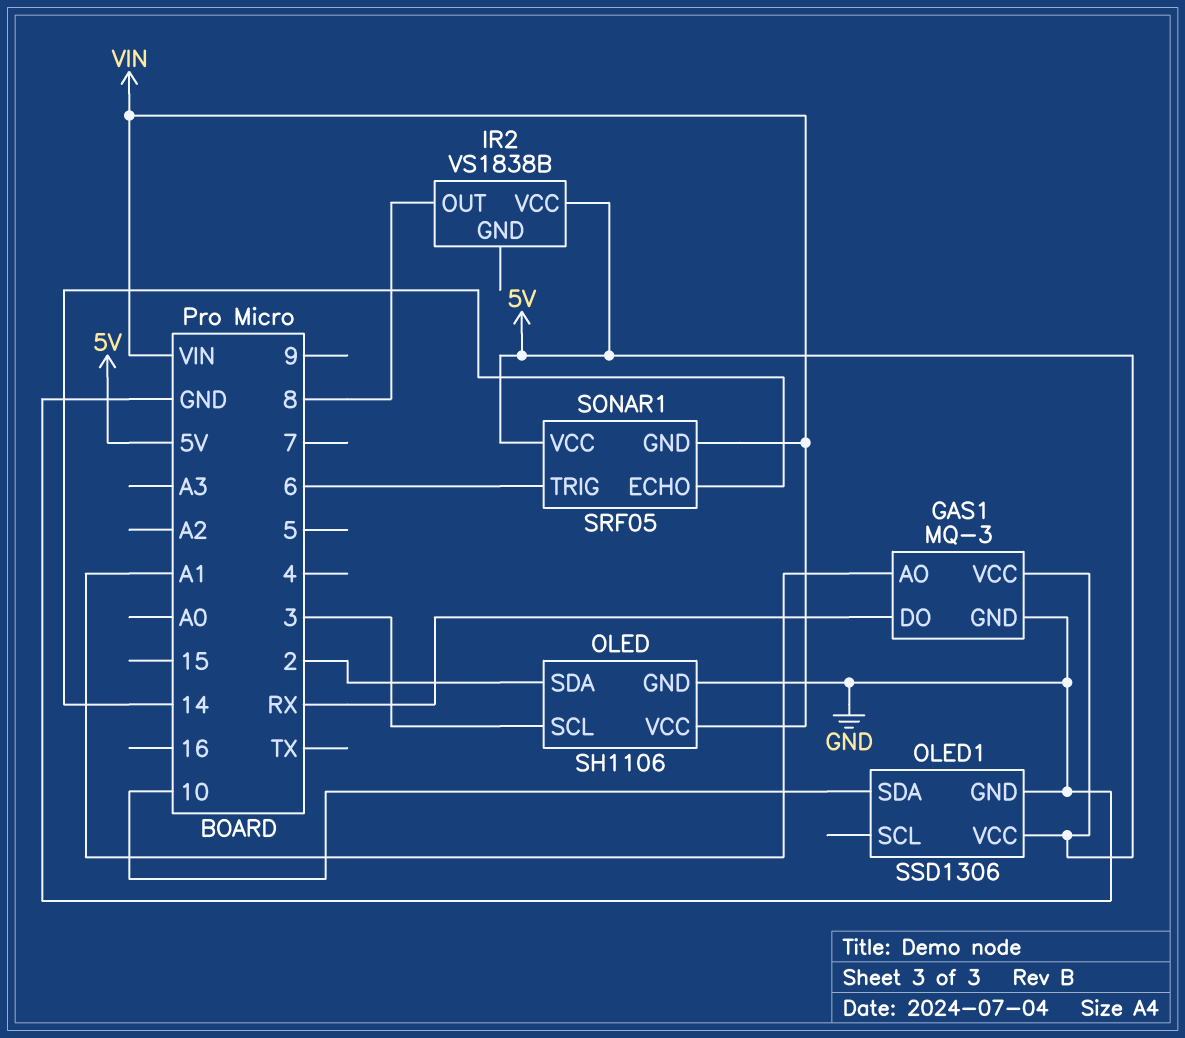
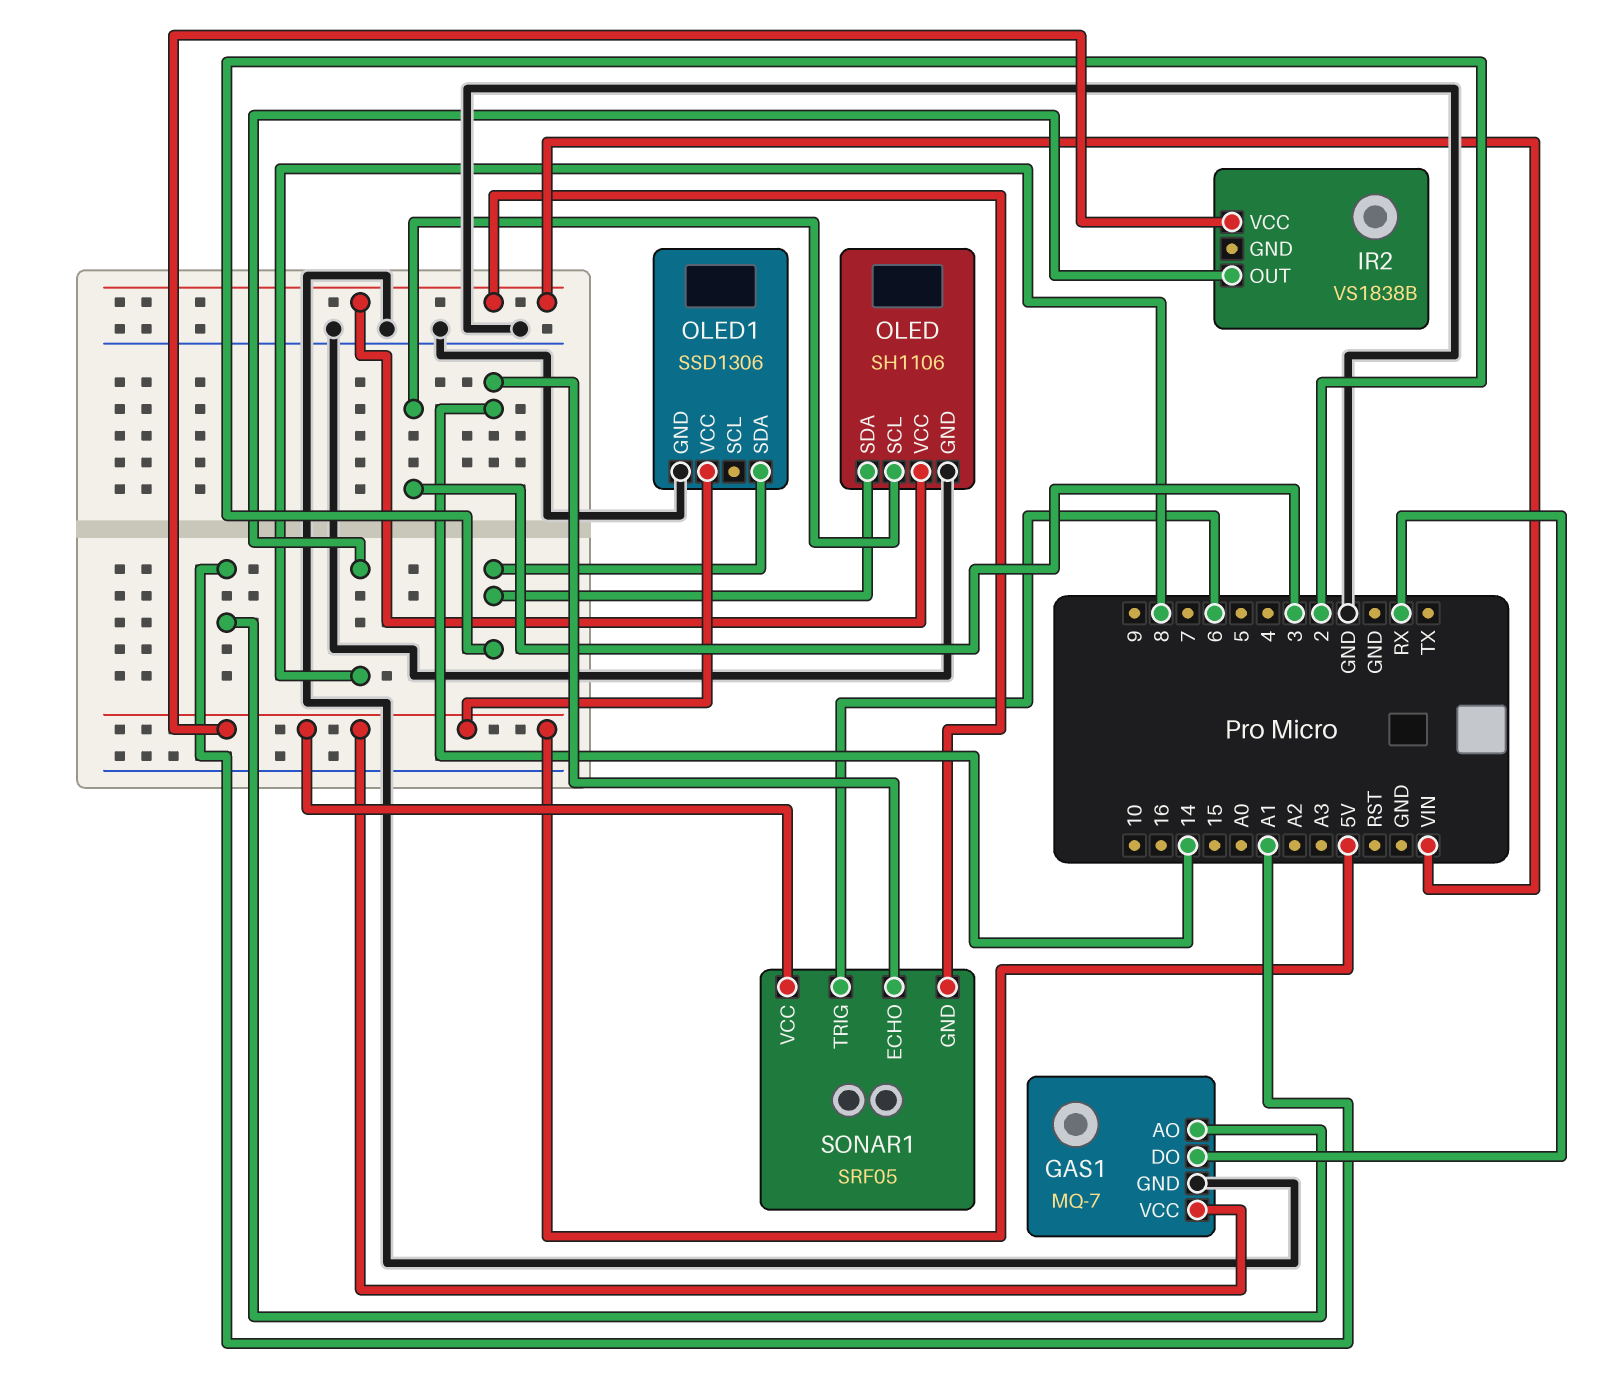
GAS1: MQ-3 -> MQ-7
OLED1 pin SDA: 10 -> 2

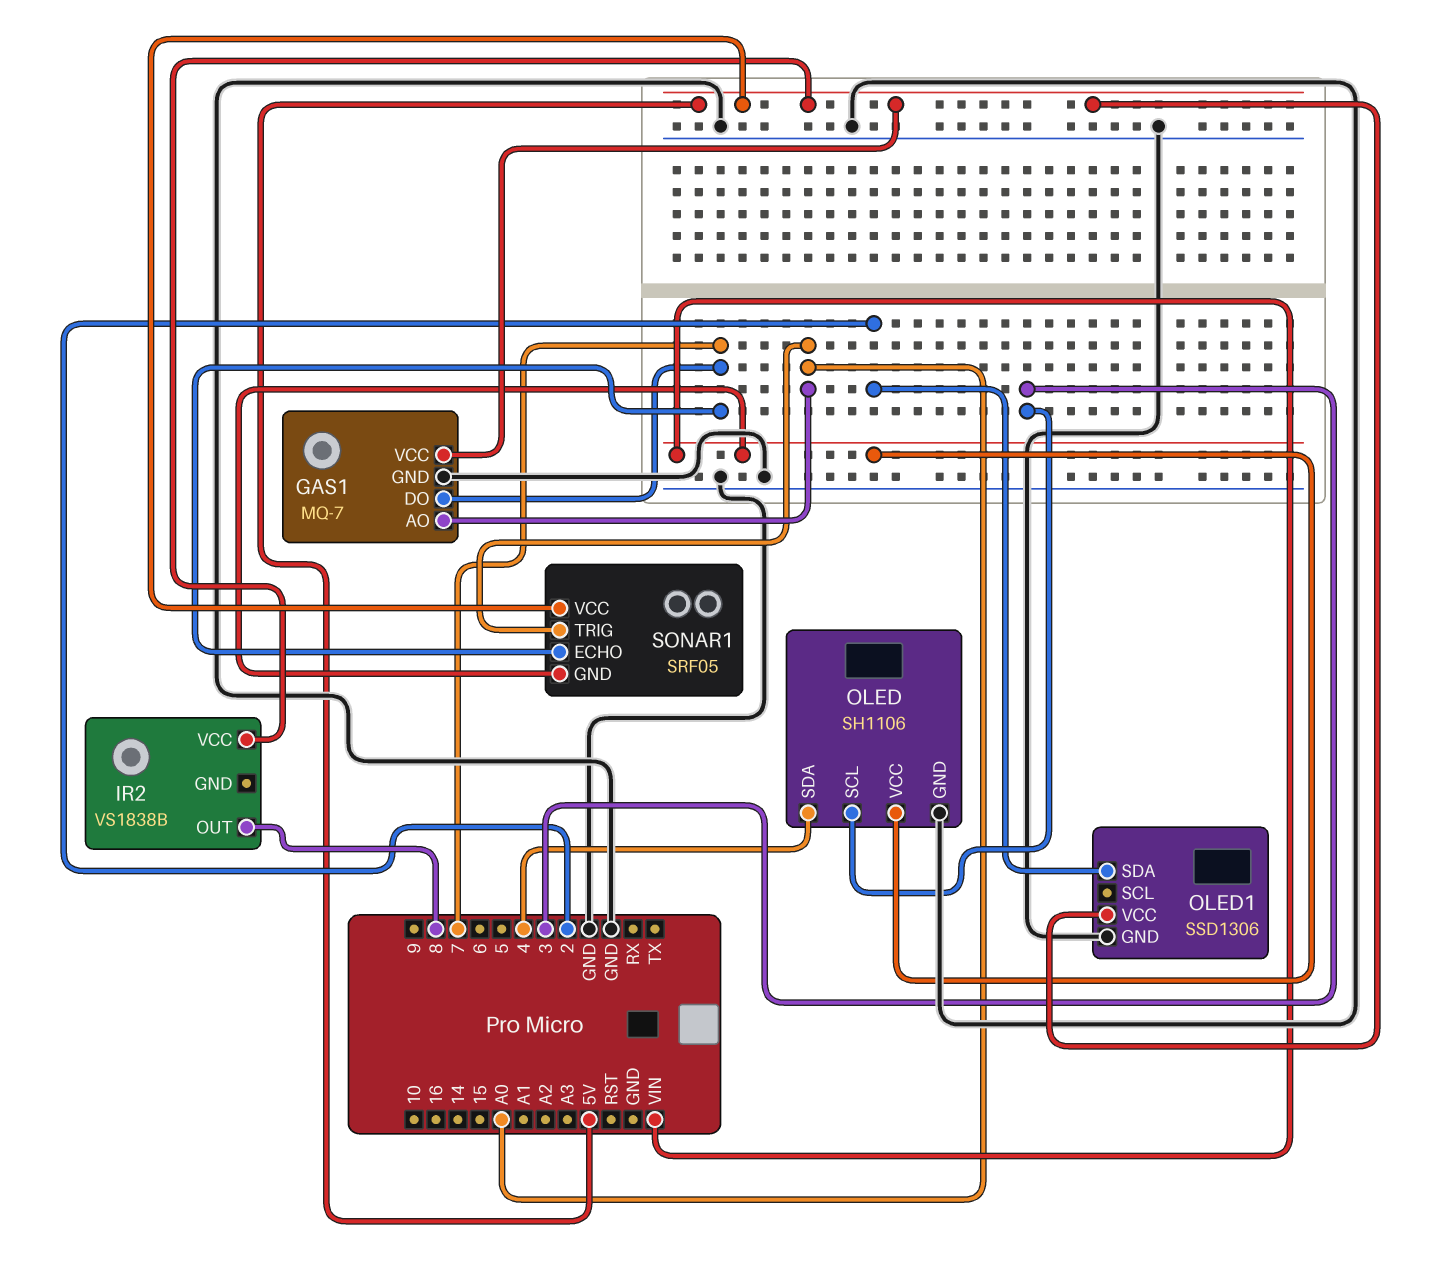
GAS1 pin AO: A1 -> A0
GAS1 pin DO: RX -> 7
OLED pin SDA: 2 -> 4
SONAR1 pin ECHO: 14 -> 7
SONAR1 pin TRIG: 6 -> A0

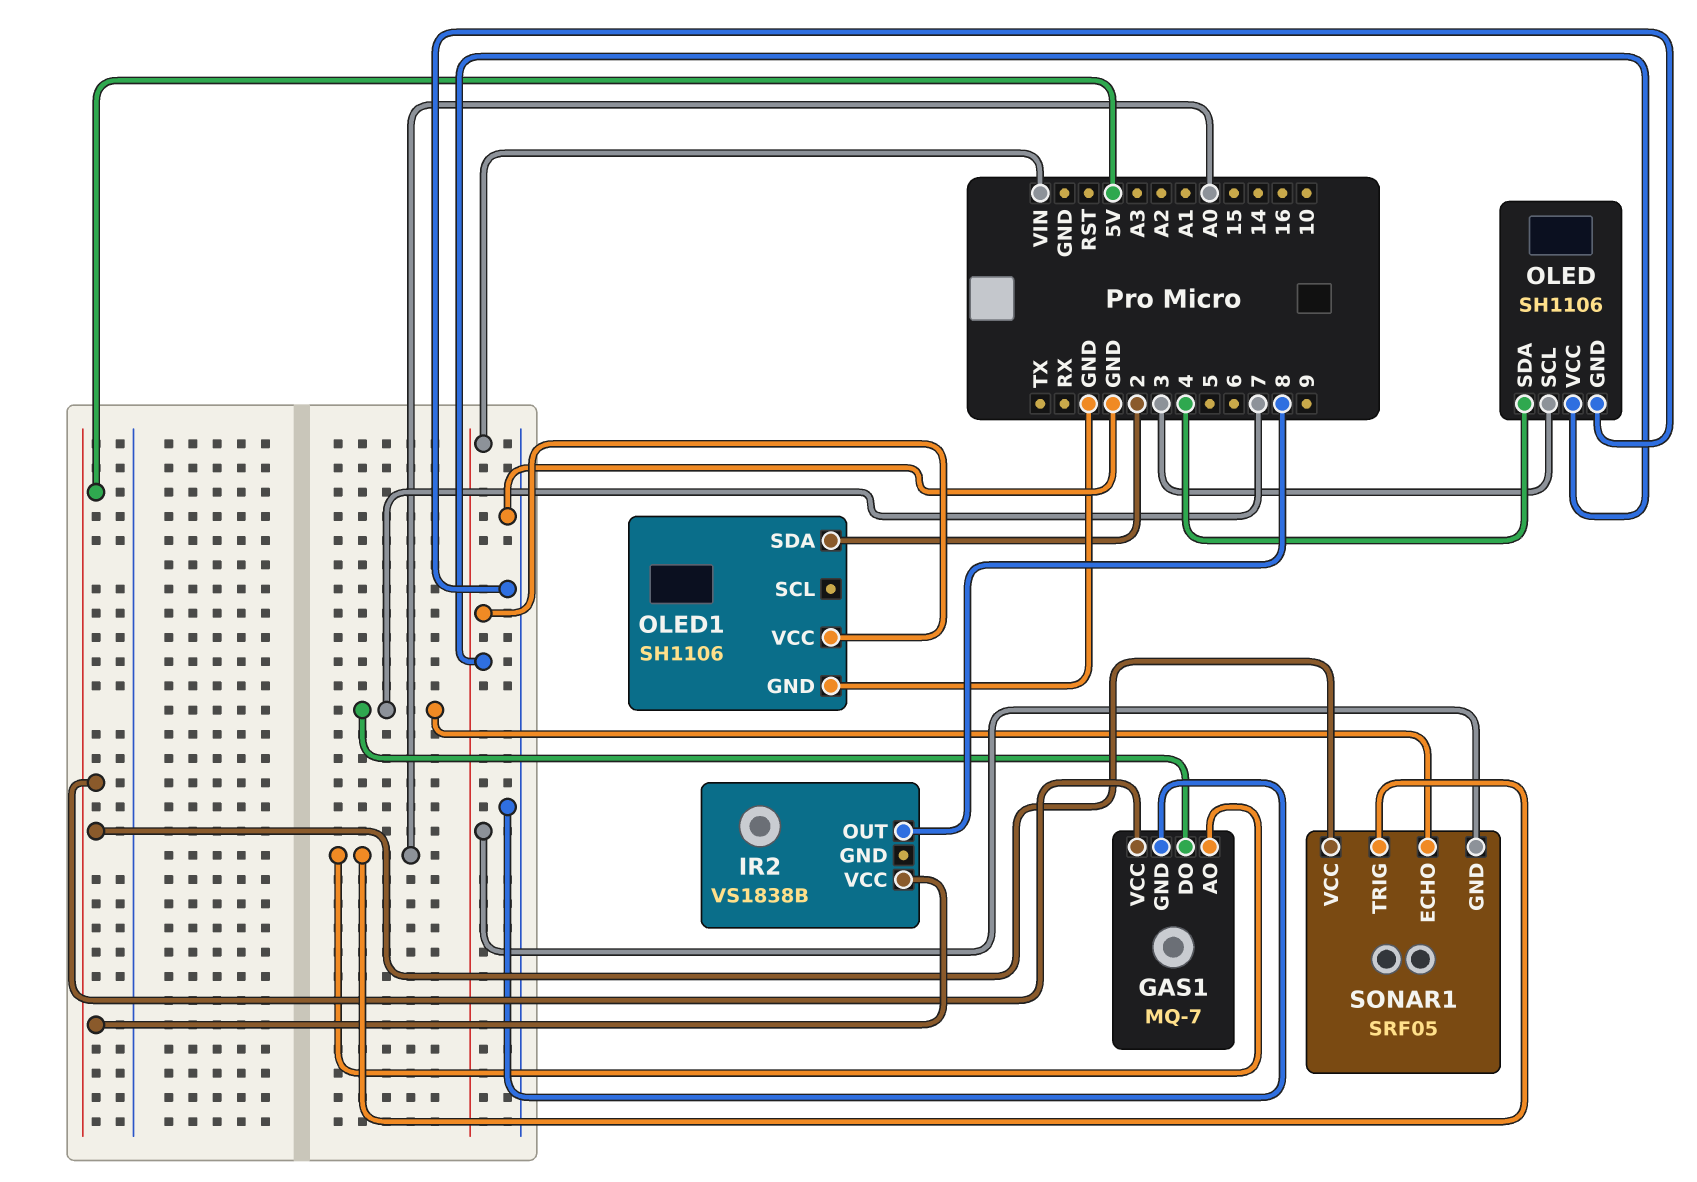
OLED1: SSD1306 -> SH1106
OLED1 pin VCC: 5V -> VIN

